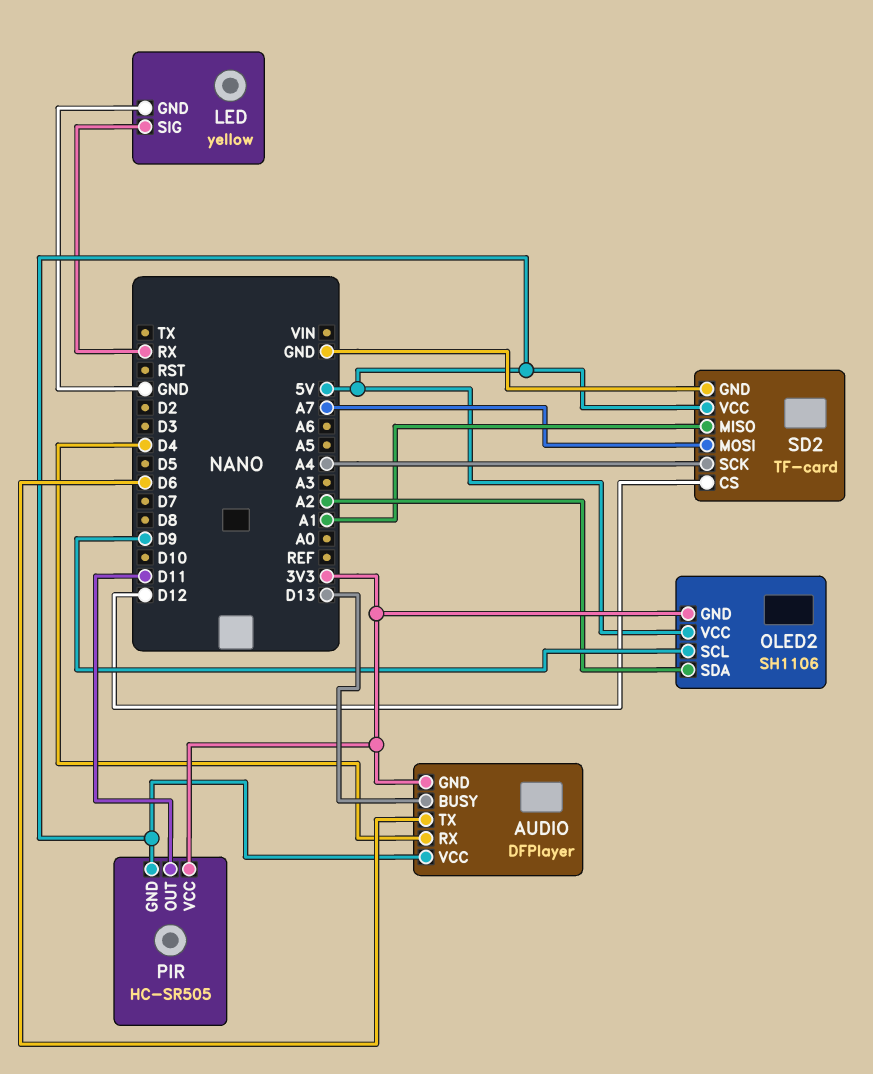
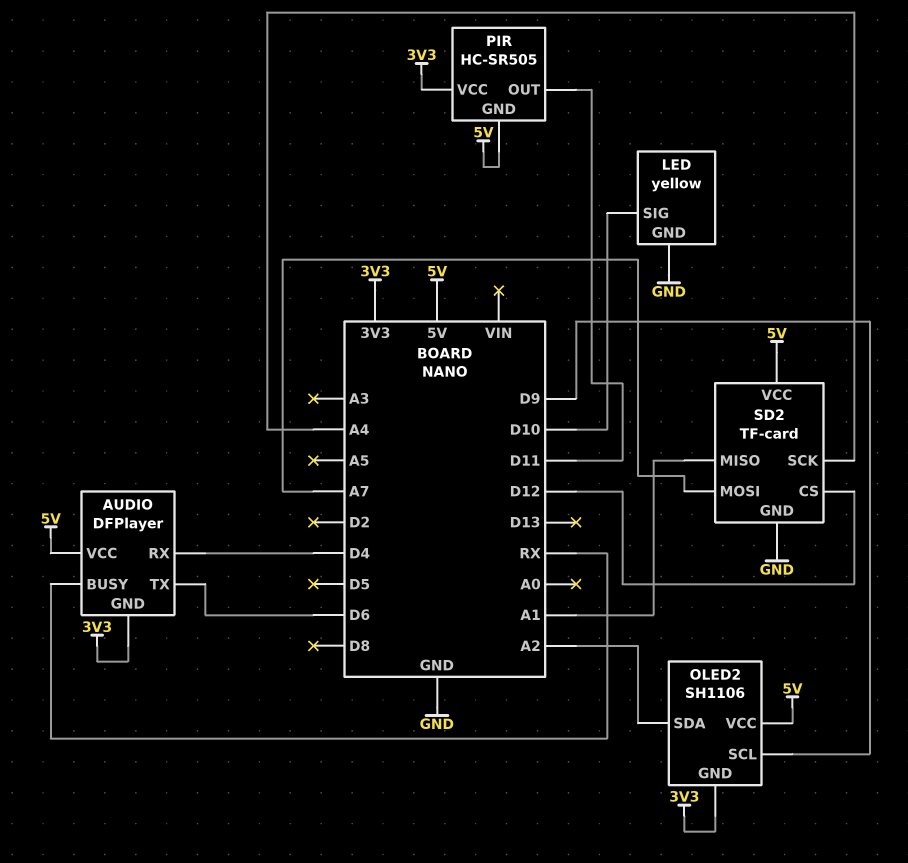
AUDIO pin BUSY: D13 -> RX
LED pin SIG: RX -> D10

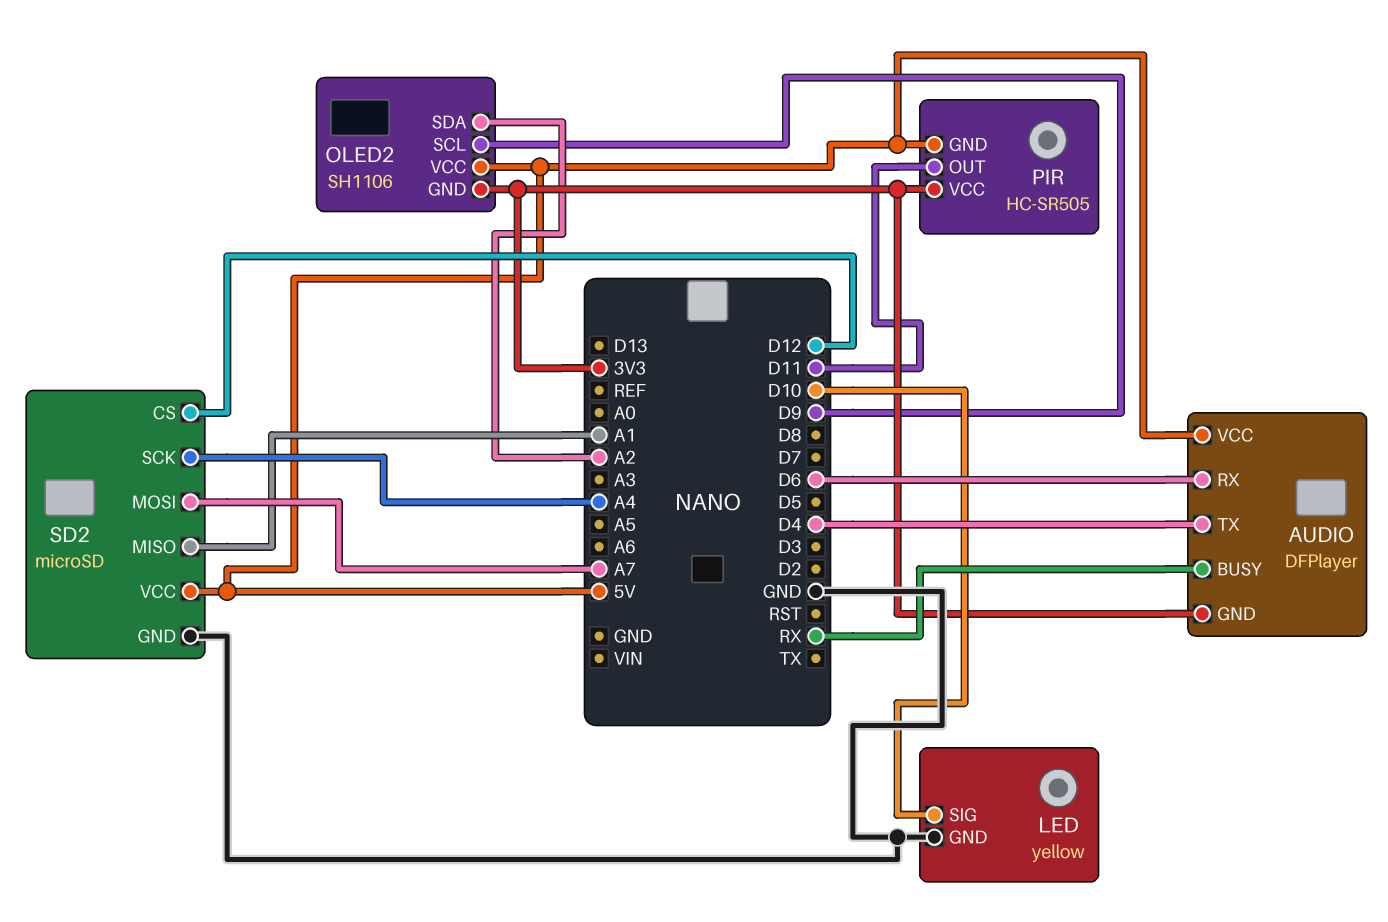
AUDIO pin RX: D4 -> D6
AUDIO pin TX: D6 -> D4
SD2: TF-card -> microSD

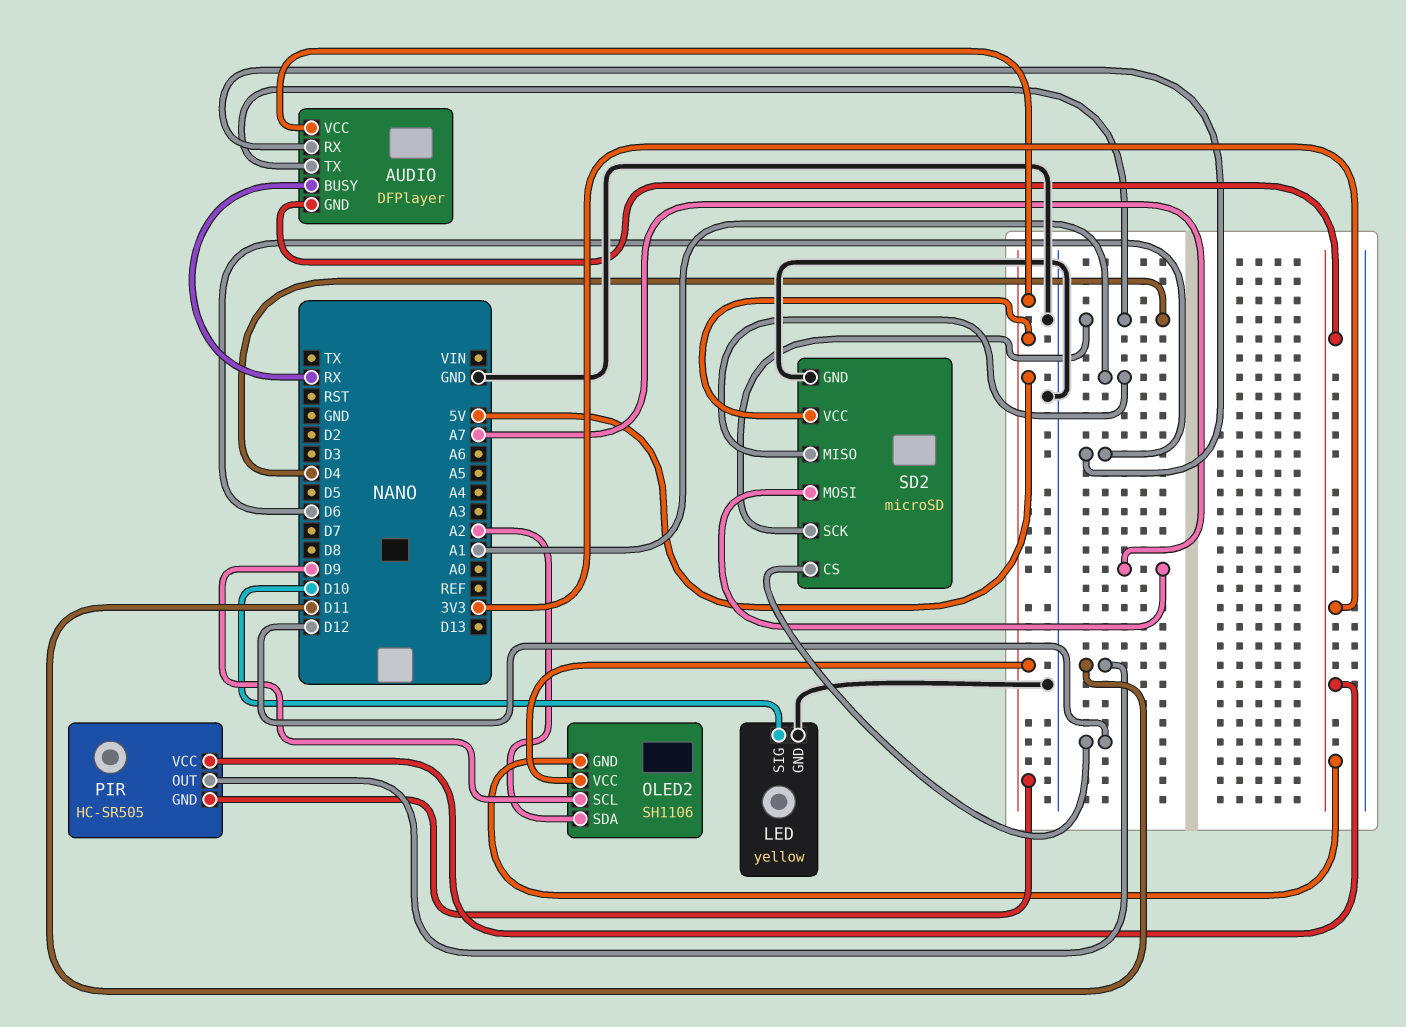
SD2 pin SCK: A4 -> D4

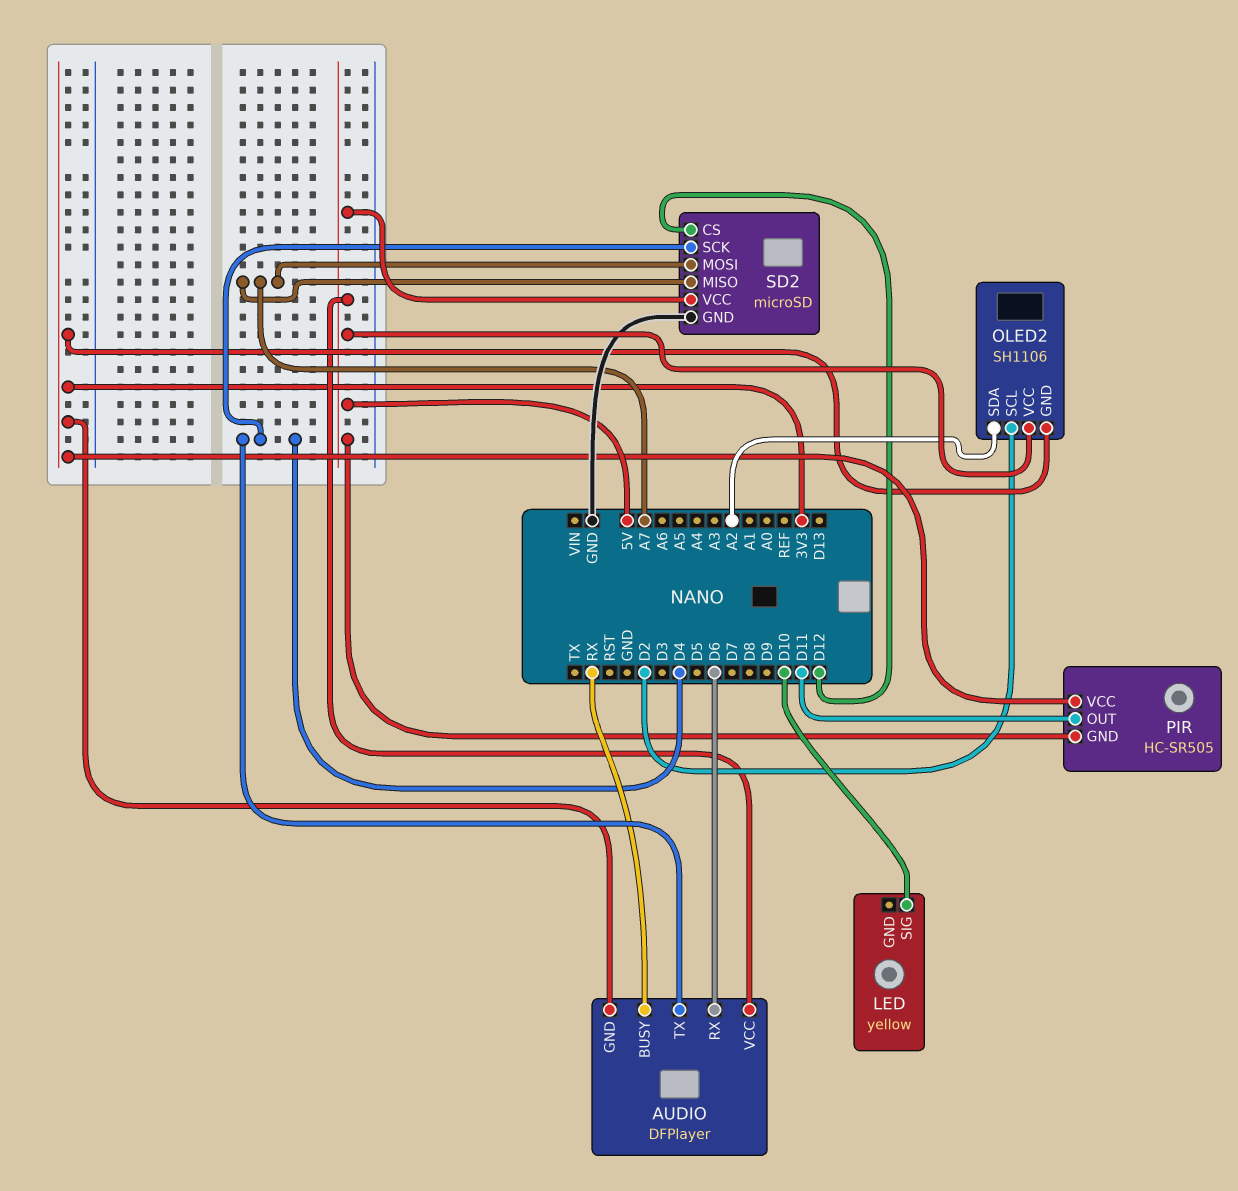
LED pin GND: GND -> none
OLED2 pin SCL: D9 -> D2
SD2 pin MISO: A1 -> A7

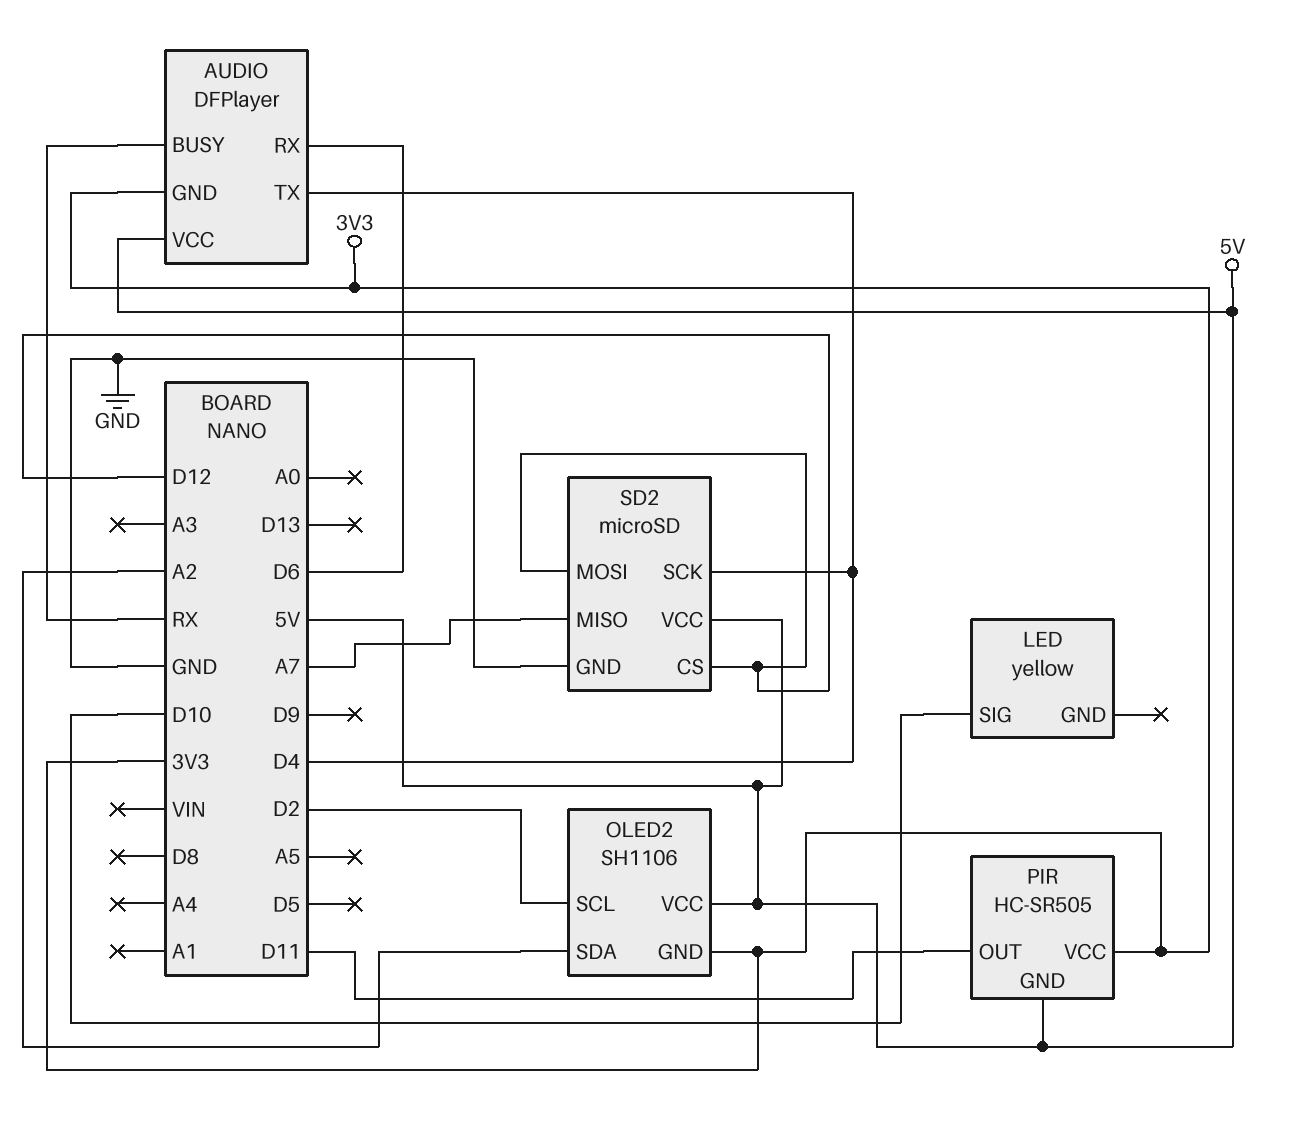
SD2 pin MOSI: A7 -> D12

